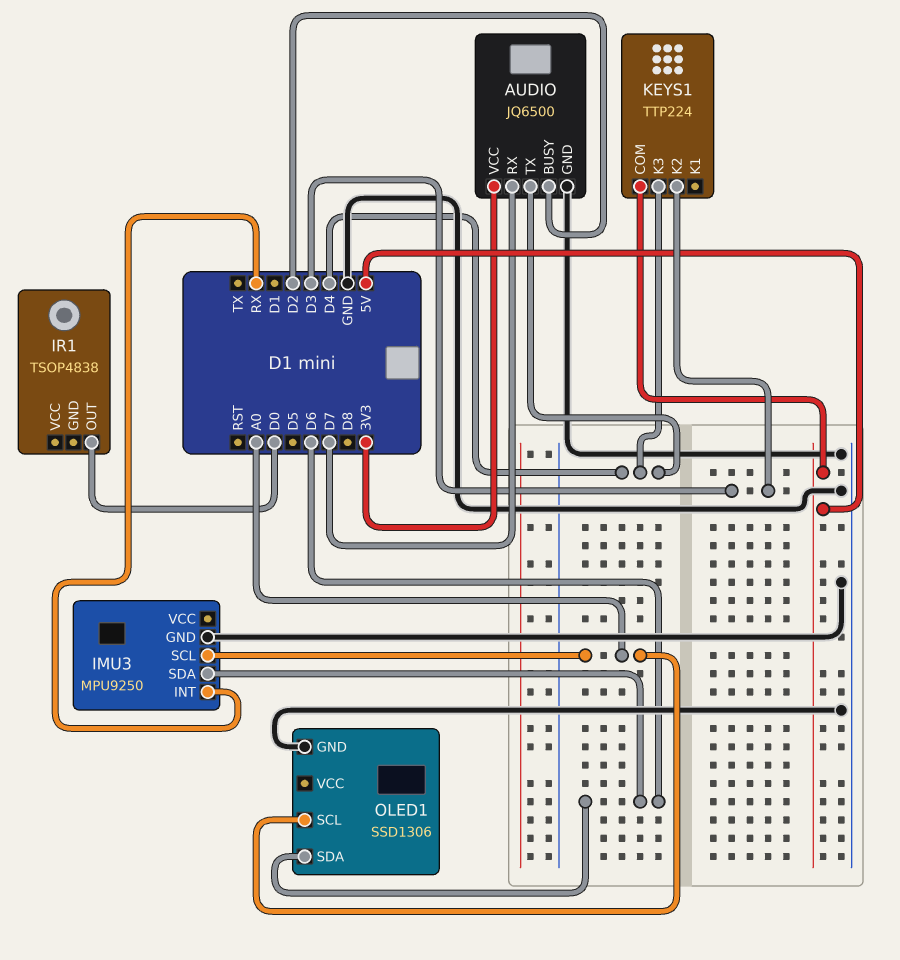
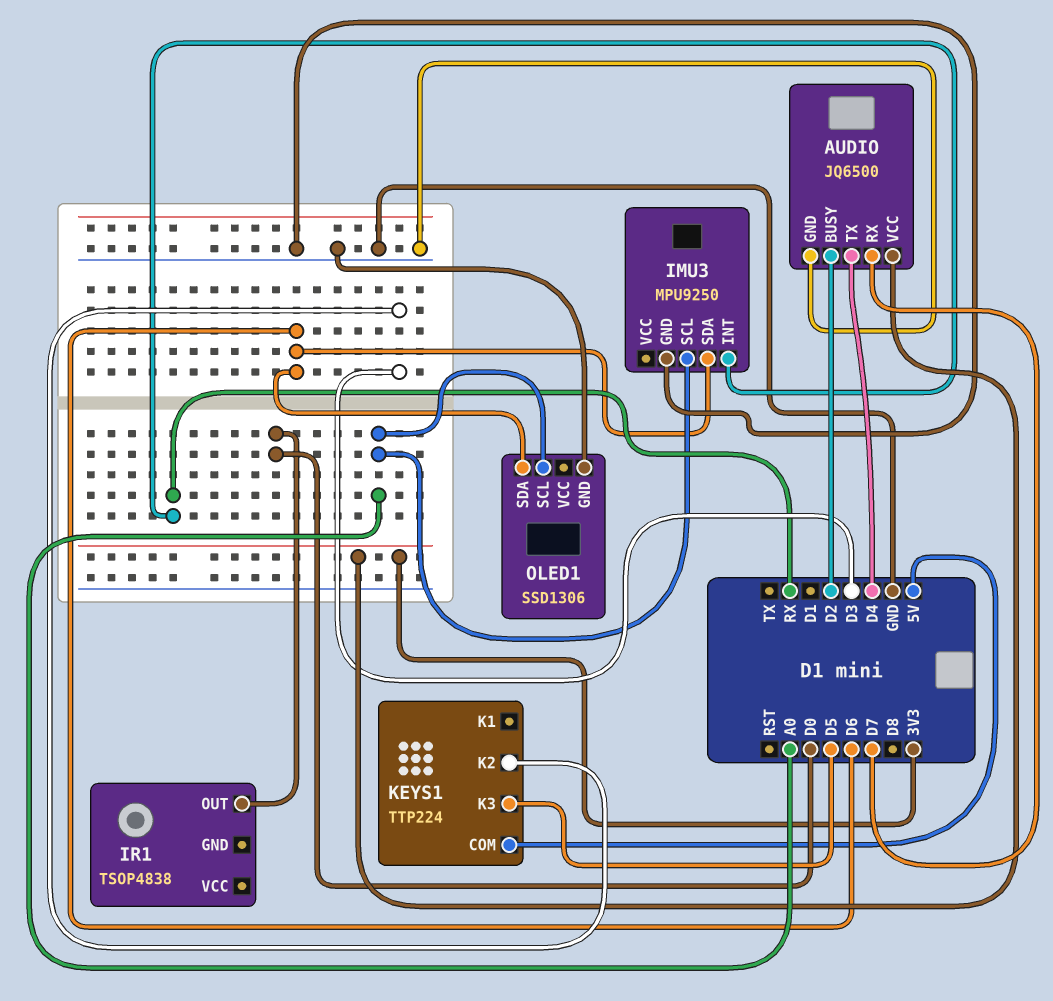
KEYS1 pin K3: D4 -> D5

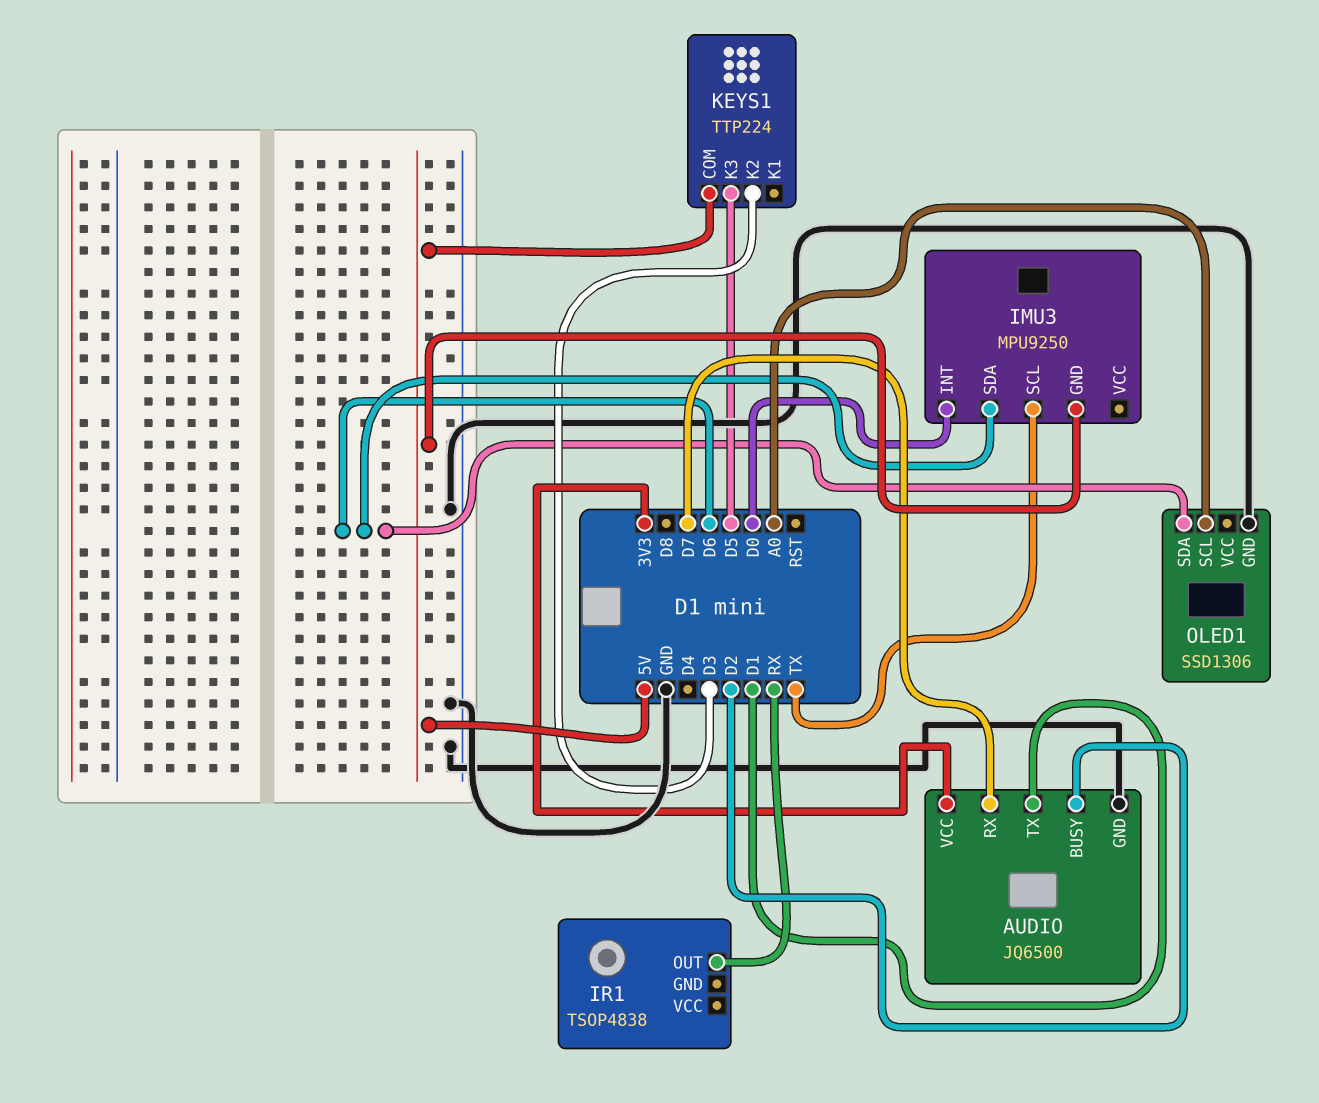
AUDIO pin TX: D4 -> D1
IMU3 pin GND: GND -> 5V
IMU3 pin INT: RX -> D0
IMU3 pin SCL: A0 -> TX
IR1 pin OUT: D0 -> RX

